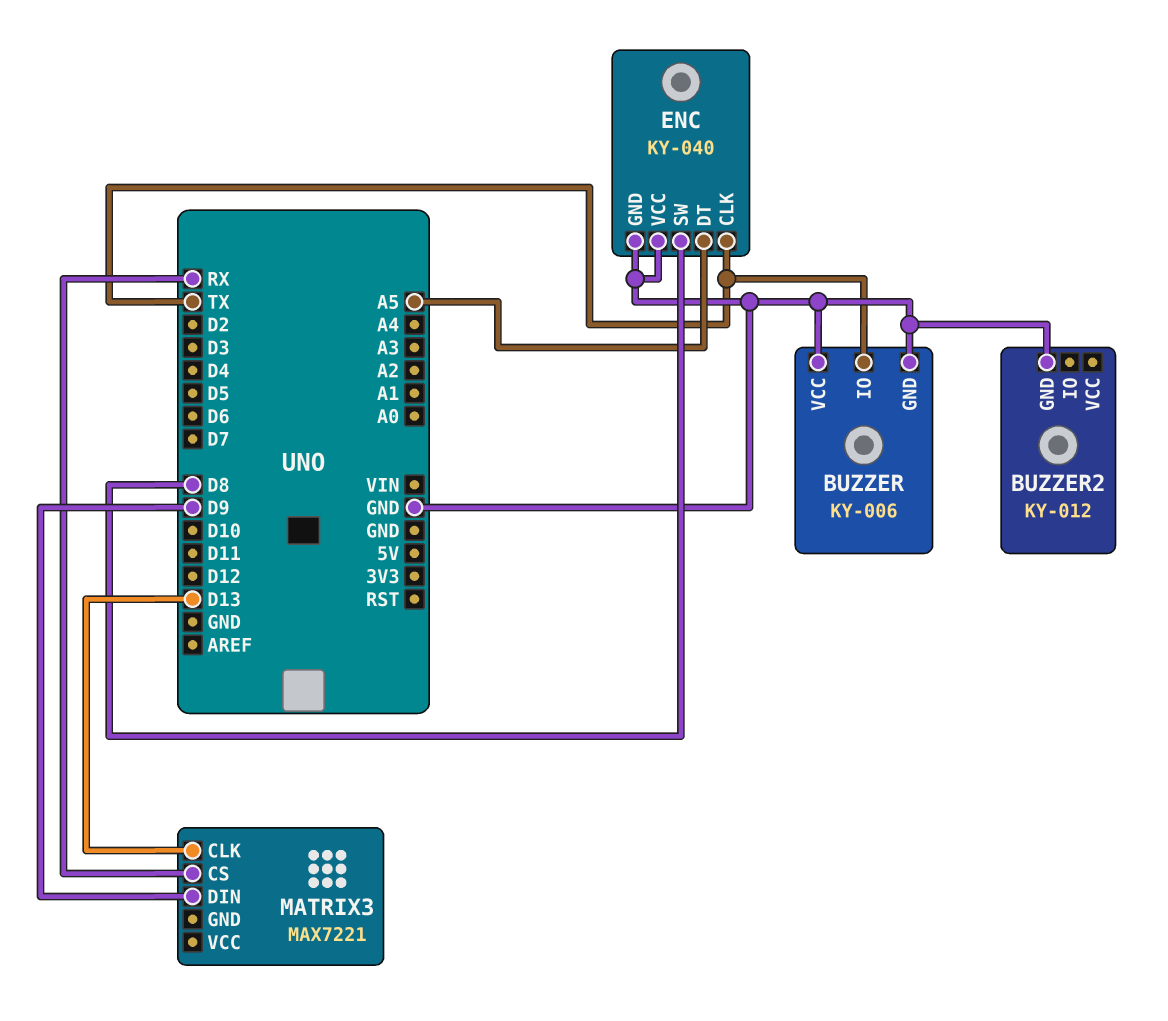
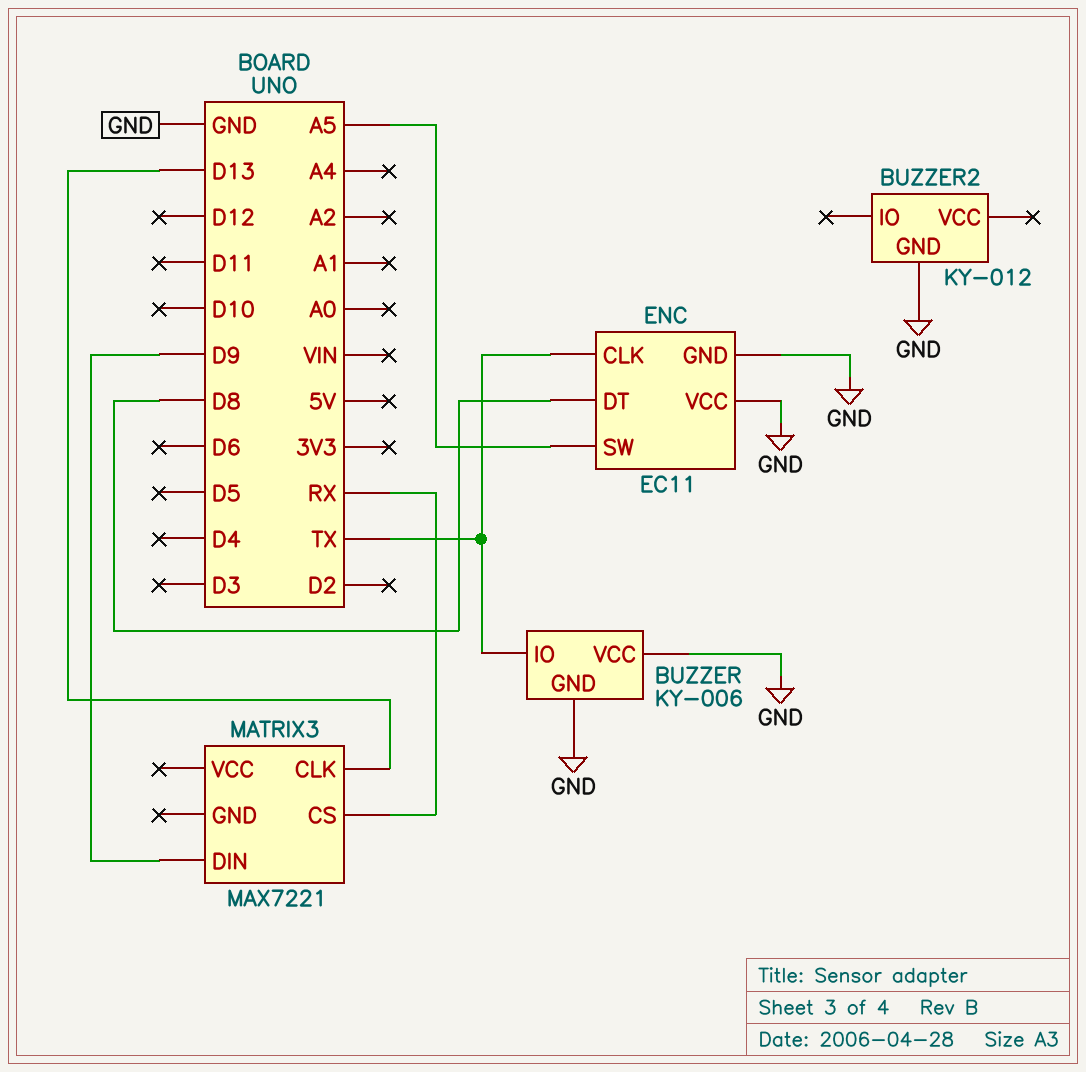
ENC: KY-040 -> EC11
ENC pin DT: A5 -> D8
ENC pin SW: D8 -> A5

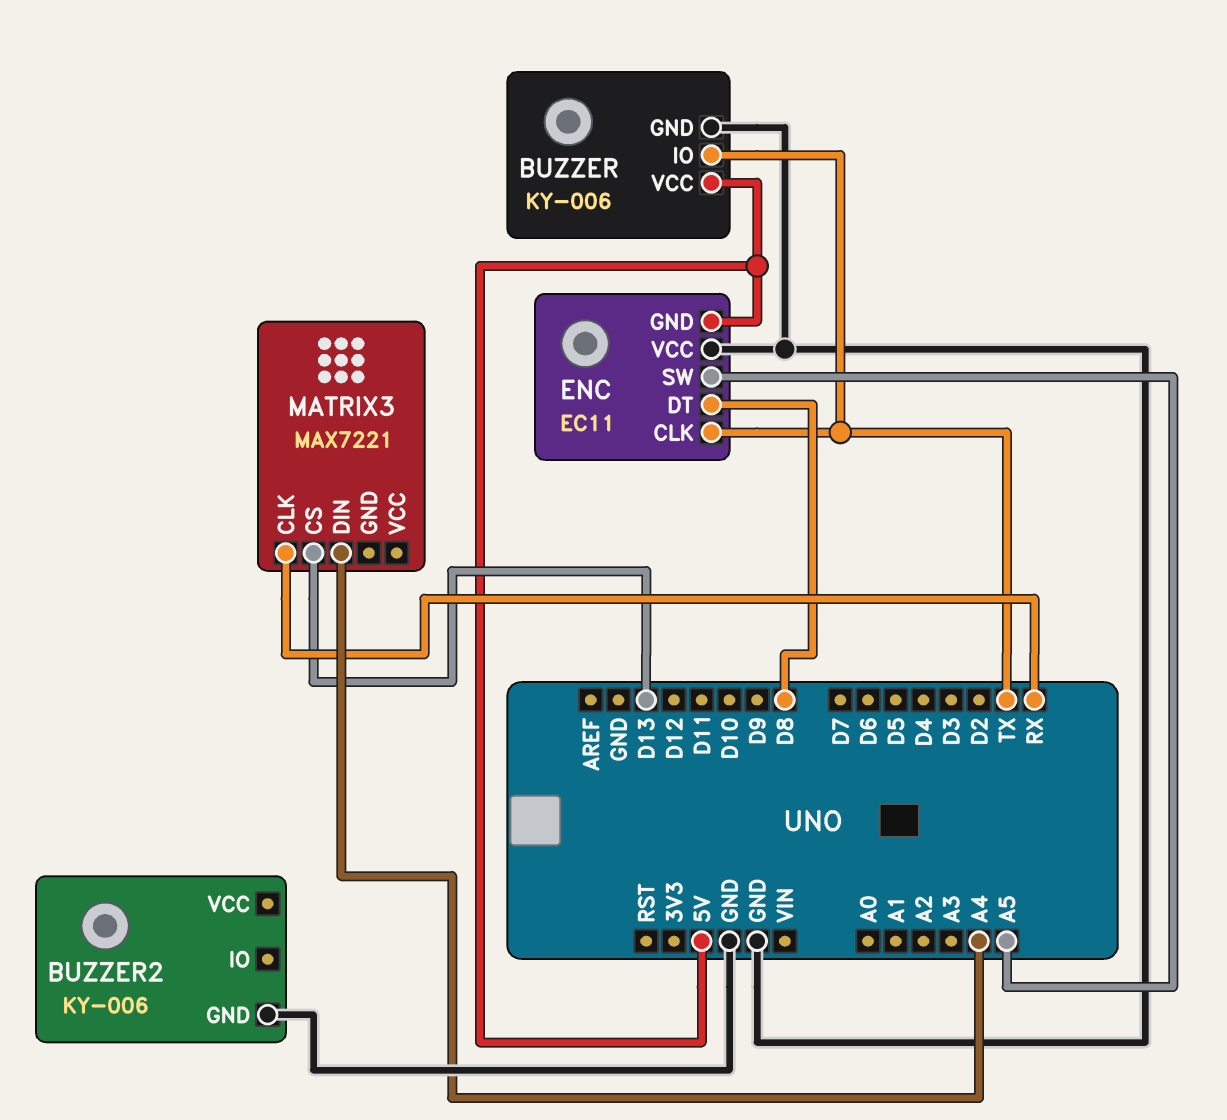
BUZZER pin VCC: GND -> 5V
BUZZER2: KY-012 -> KY-006
ENC pin GND: GND -> 5V
MATRIX3 pin CLK: D13 -> RX
MATRIX3 pin CS: RX -> D13
MATRIX3 pin DIN: D9 -> A4

